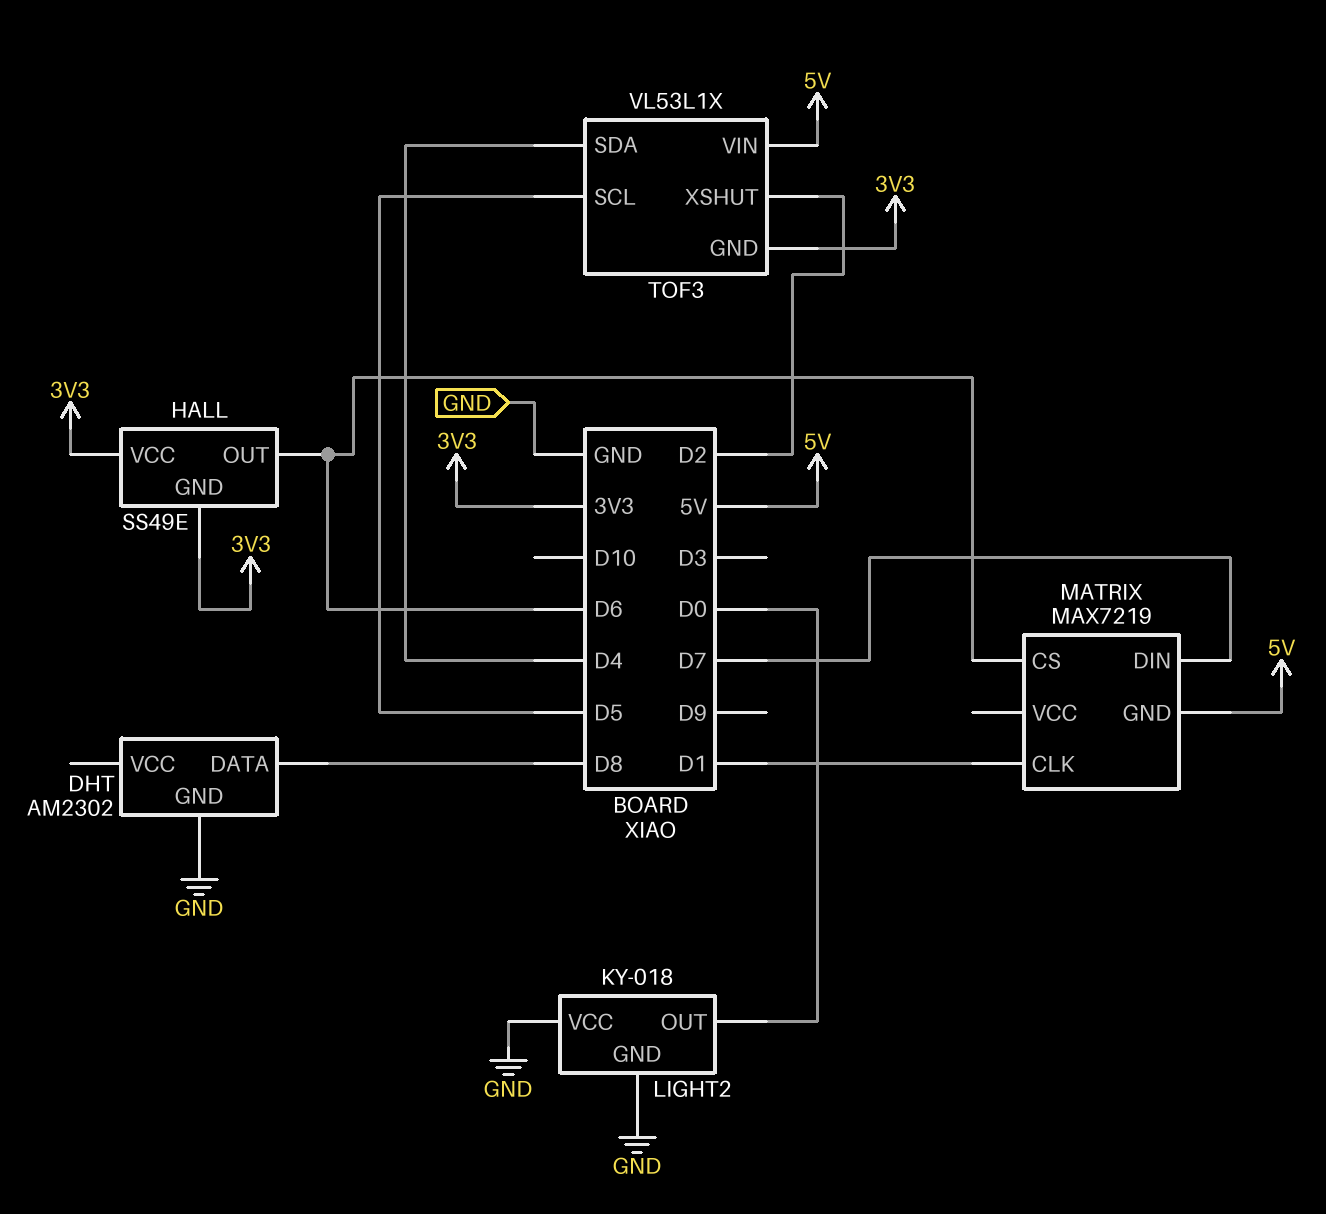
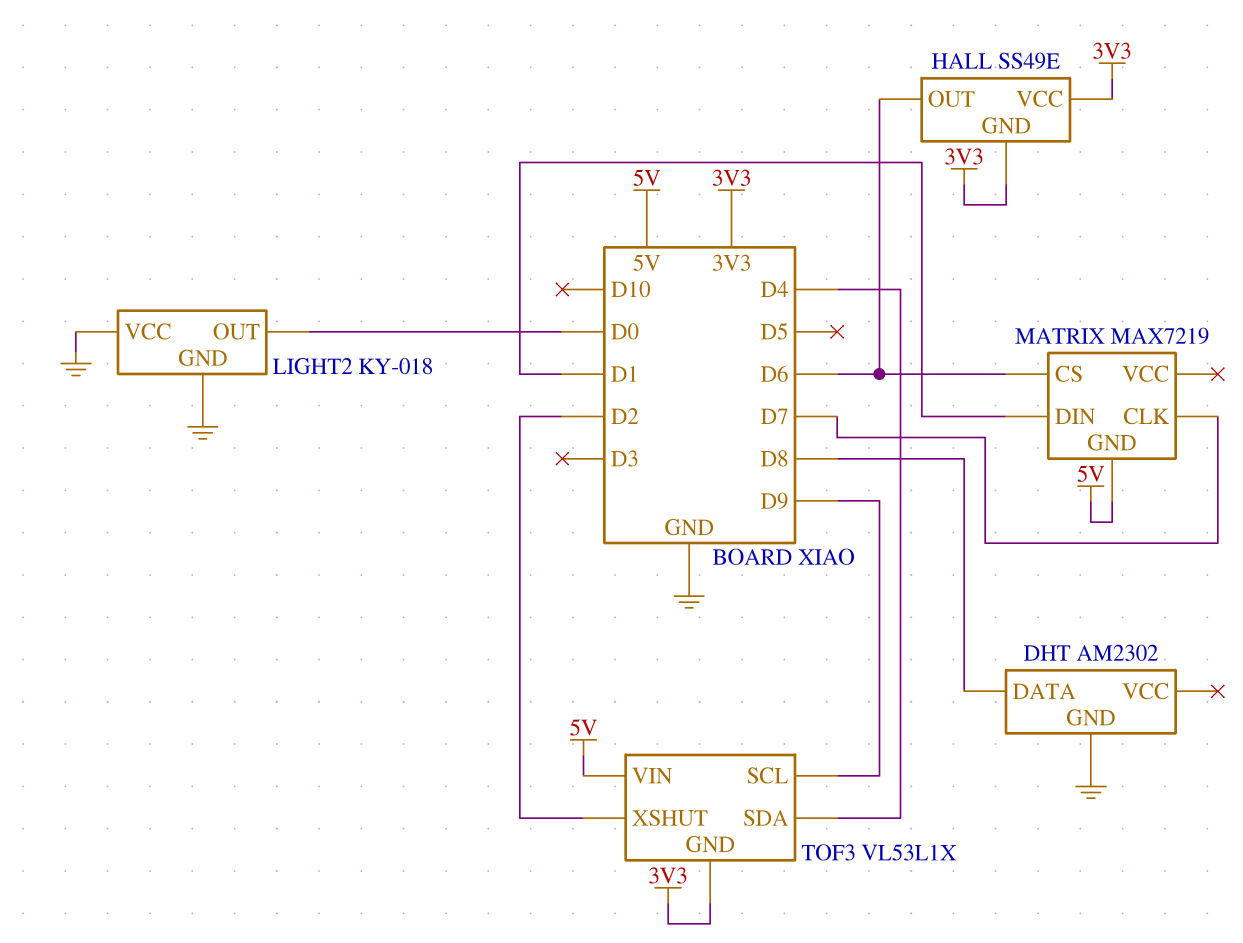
MATRIX pin CLK: D1 -> D7
MATRIX pin DIN: D7 -> D1
TOF3 pin SCL: D5 -> D9

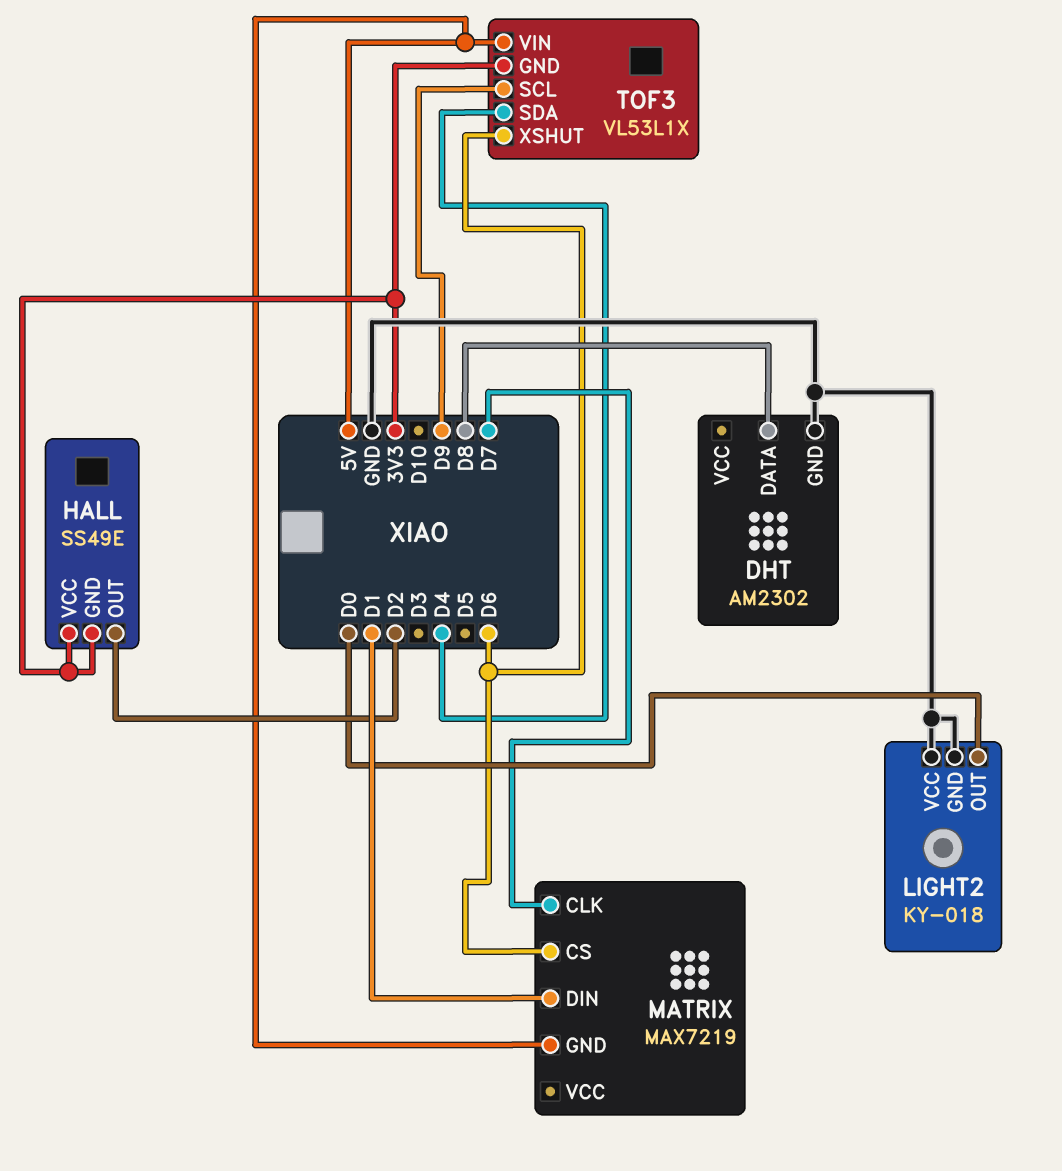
HALL pin OUT: D6 -> D2
TOF3 pin XSHUT: D2 -> D6

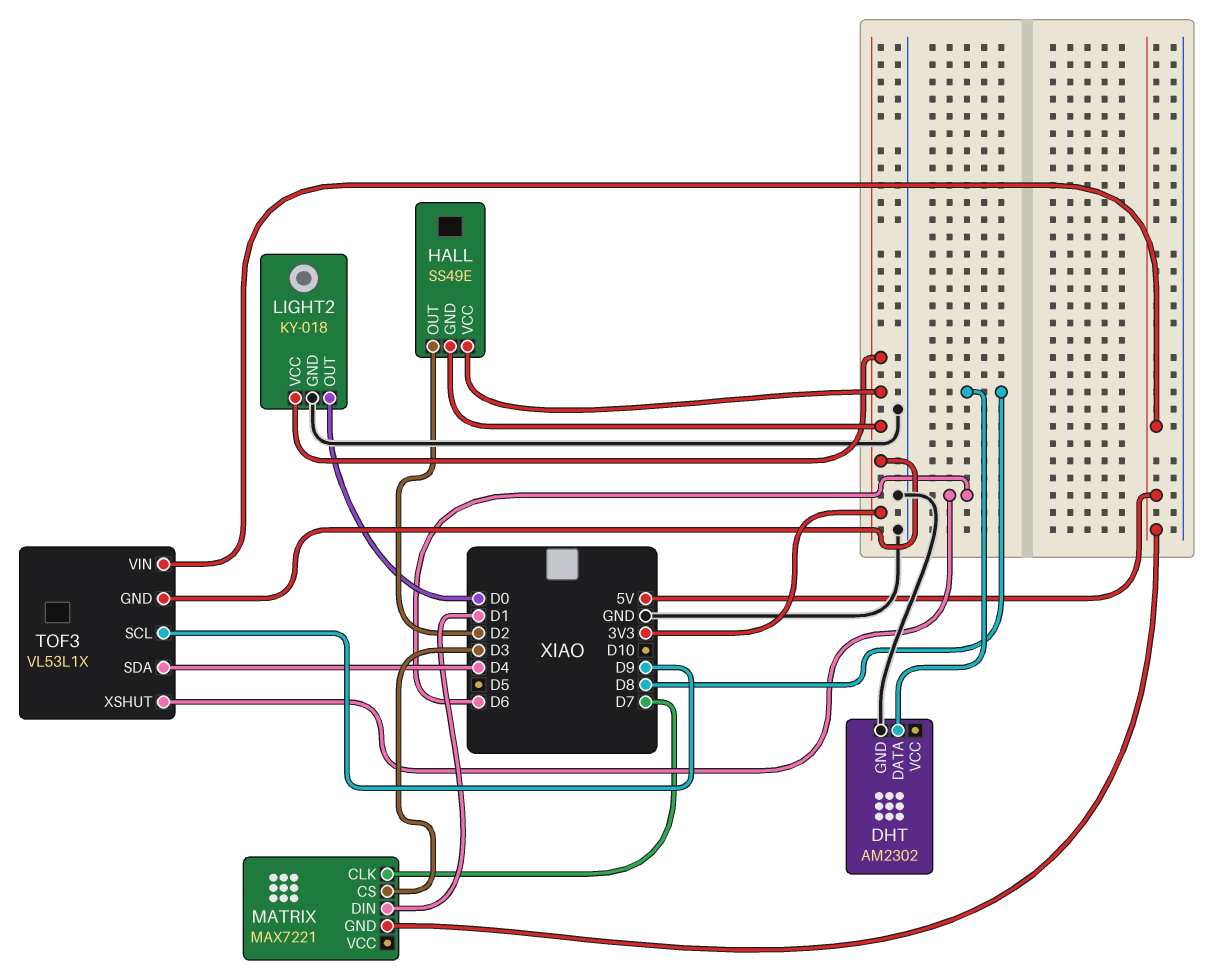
LIGHT2 pin VCC: GND -> 3V3
MATRIX: MAX7219 -> MAX7221
MATRIX pin CS: D6 -> D3

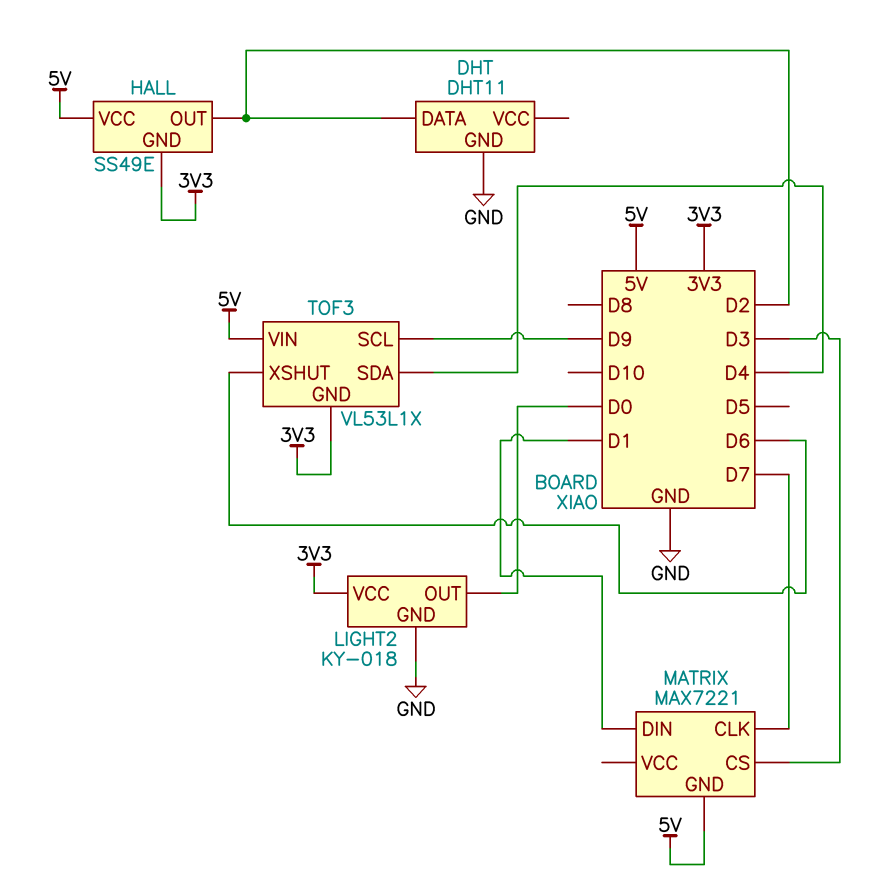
DHT: AM2302 -> DHT11
DHT pin DATA: D8 -> D2
HALL pin VCC: 3V3 -> 5V

